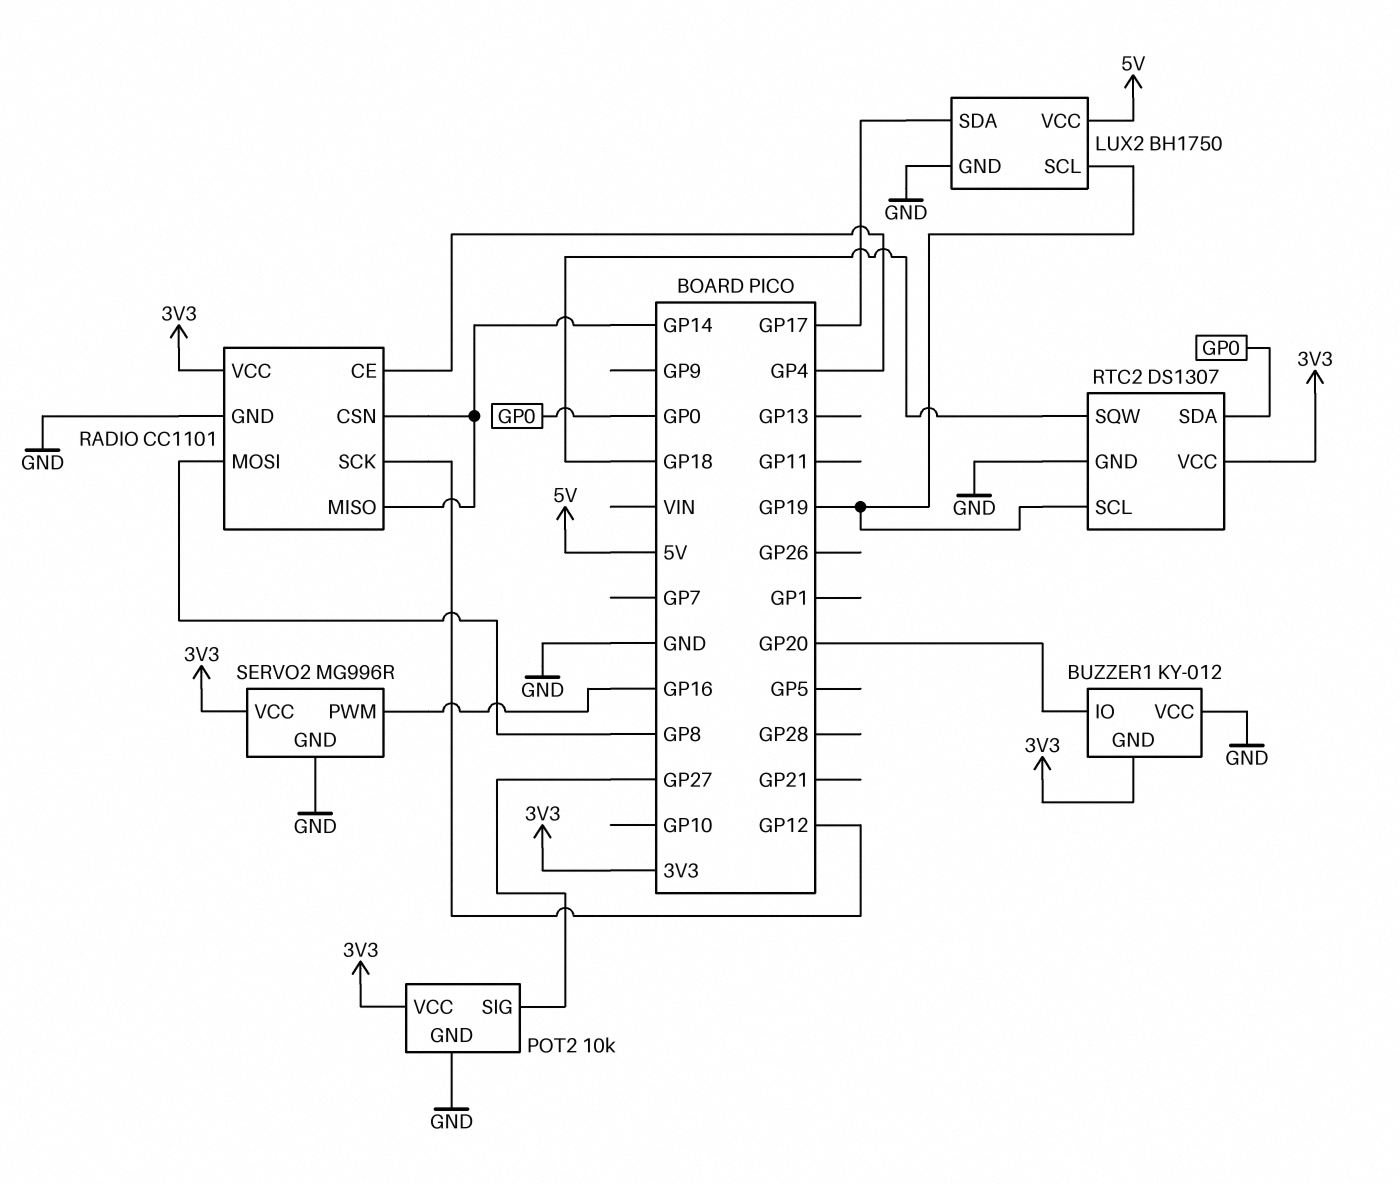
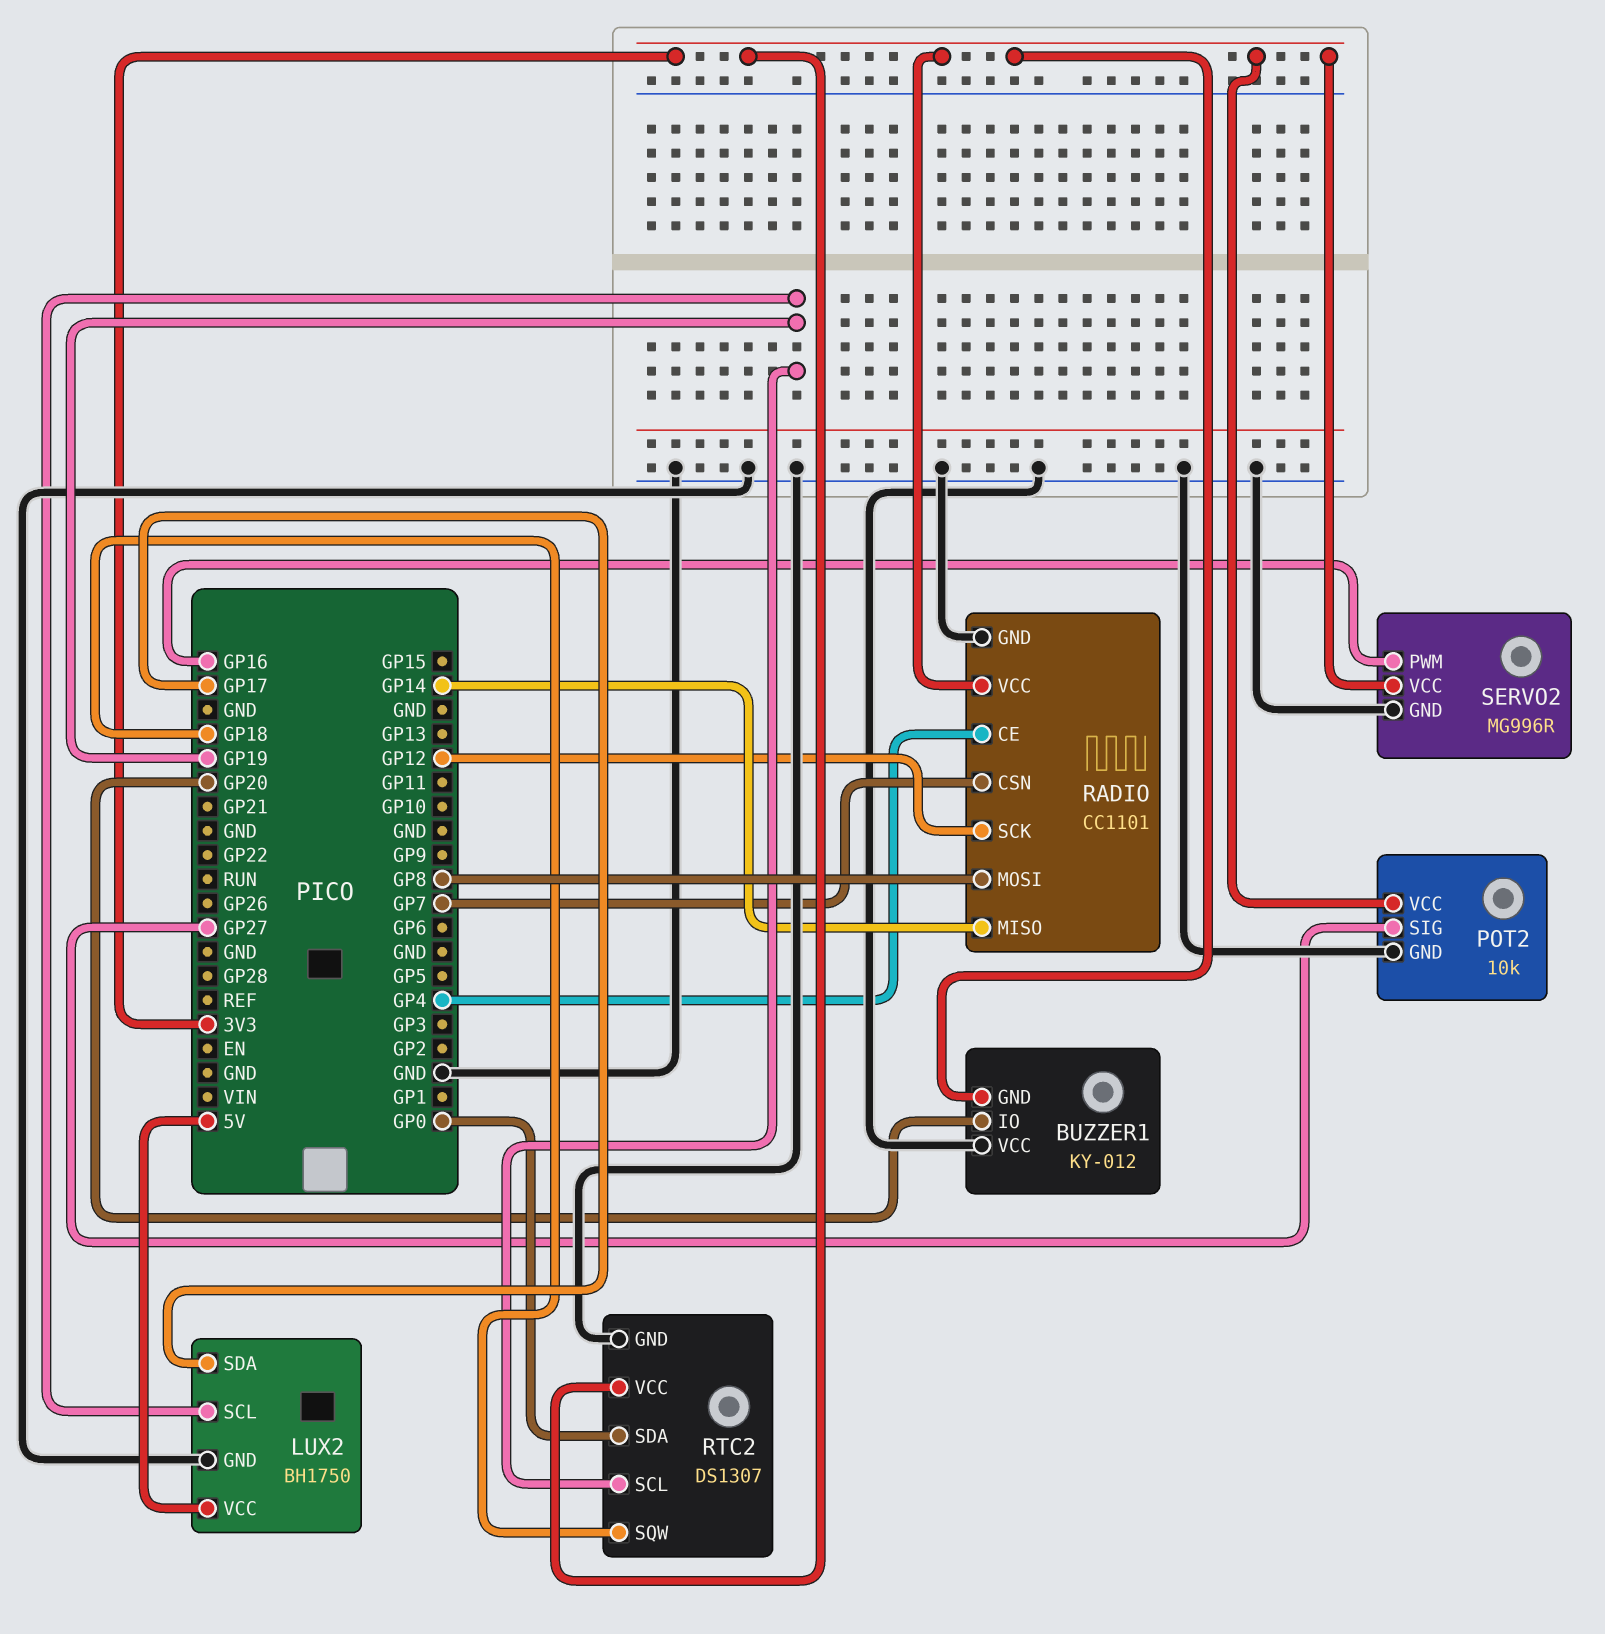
RADIO pin CSN: GP14 -> GP7

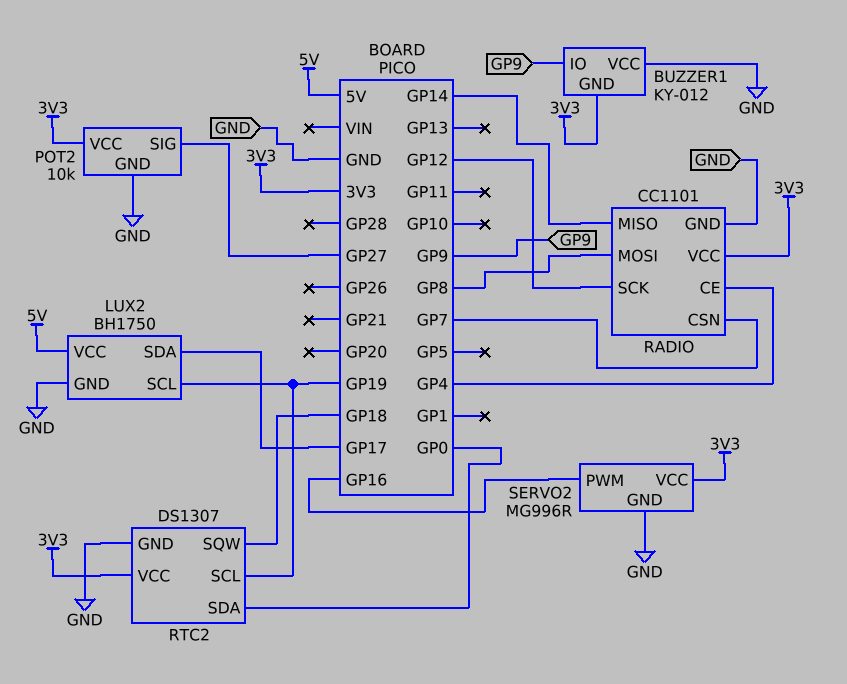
BUZZER1 pin IO: GP20 -> GP9

